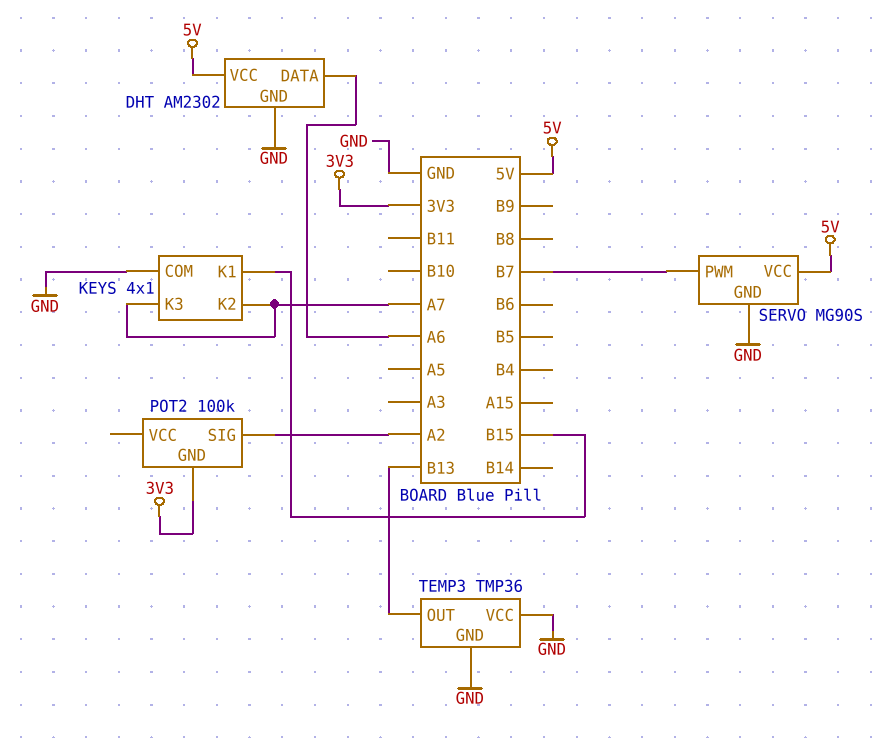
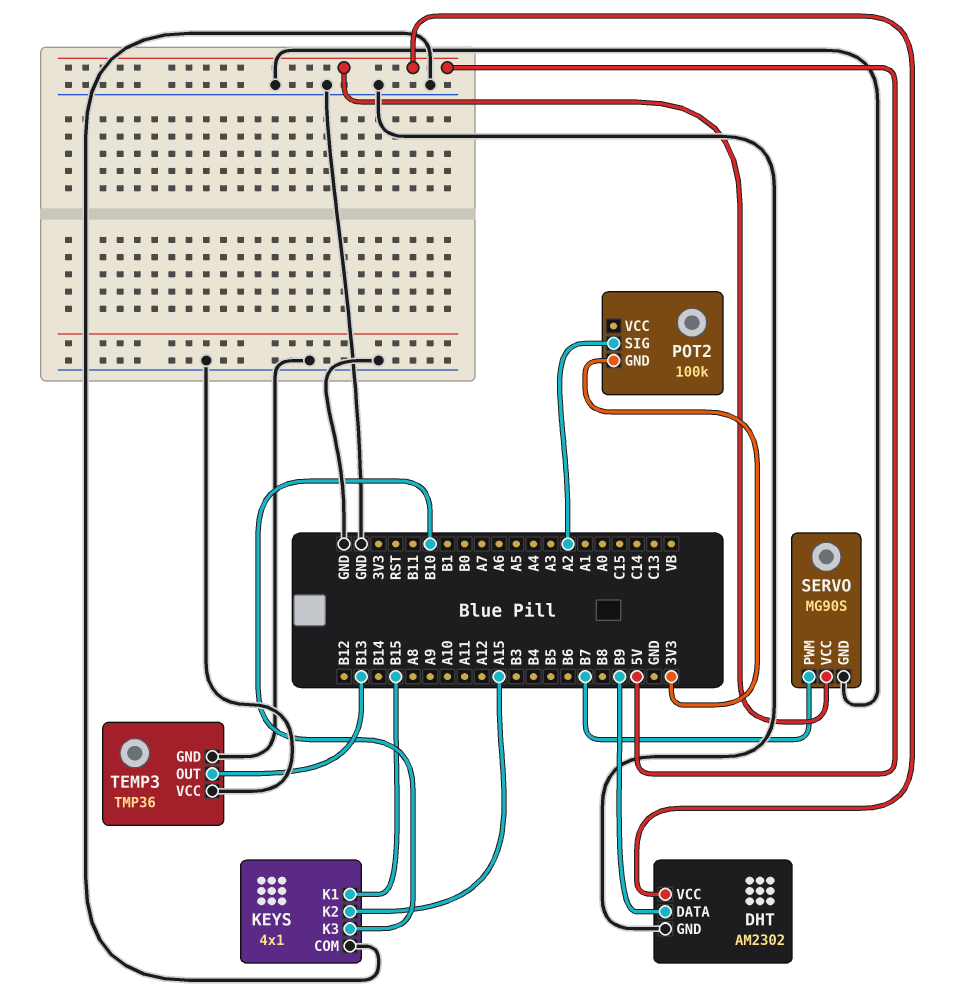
DHT pin DATA: A6 -> B9
KEYS pin K2: A7 -> A15
KEYS pin K3: A7 -> B10

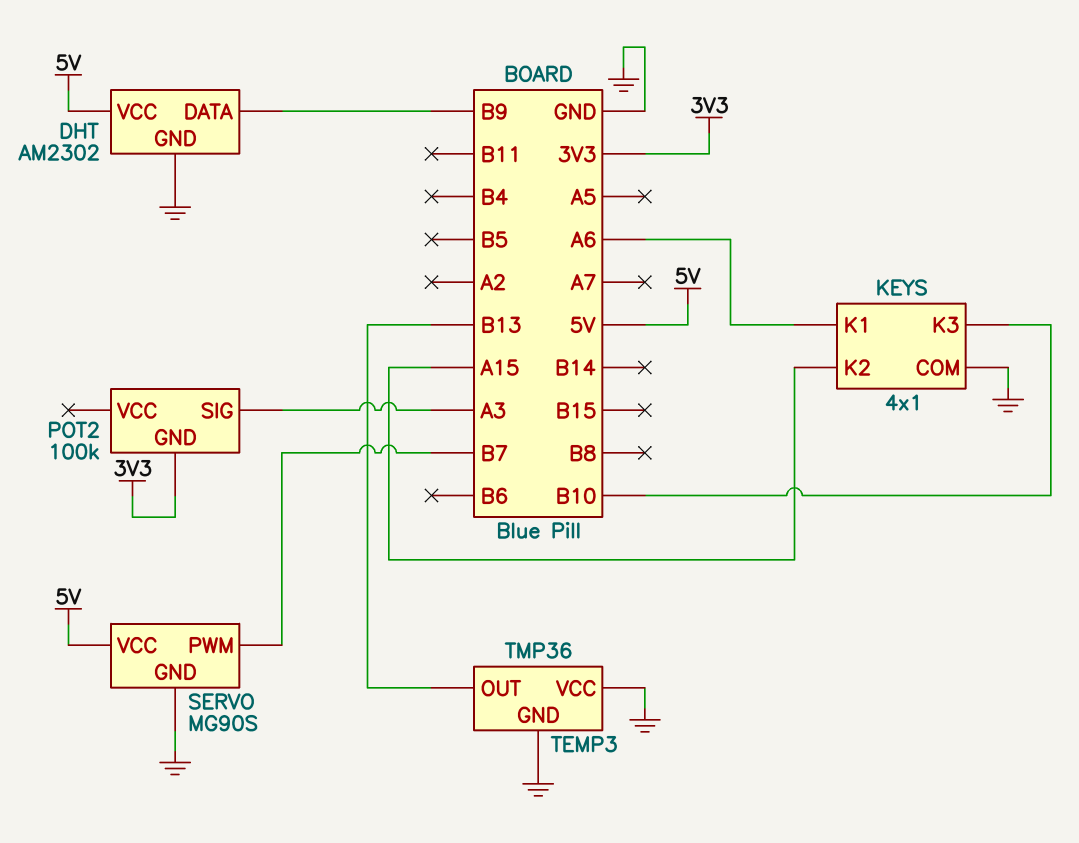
KEYS pin K1: B15 -> A6
POT2 pin SIG: A2 -> A3

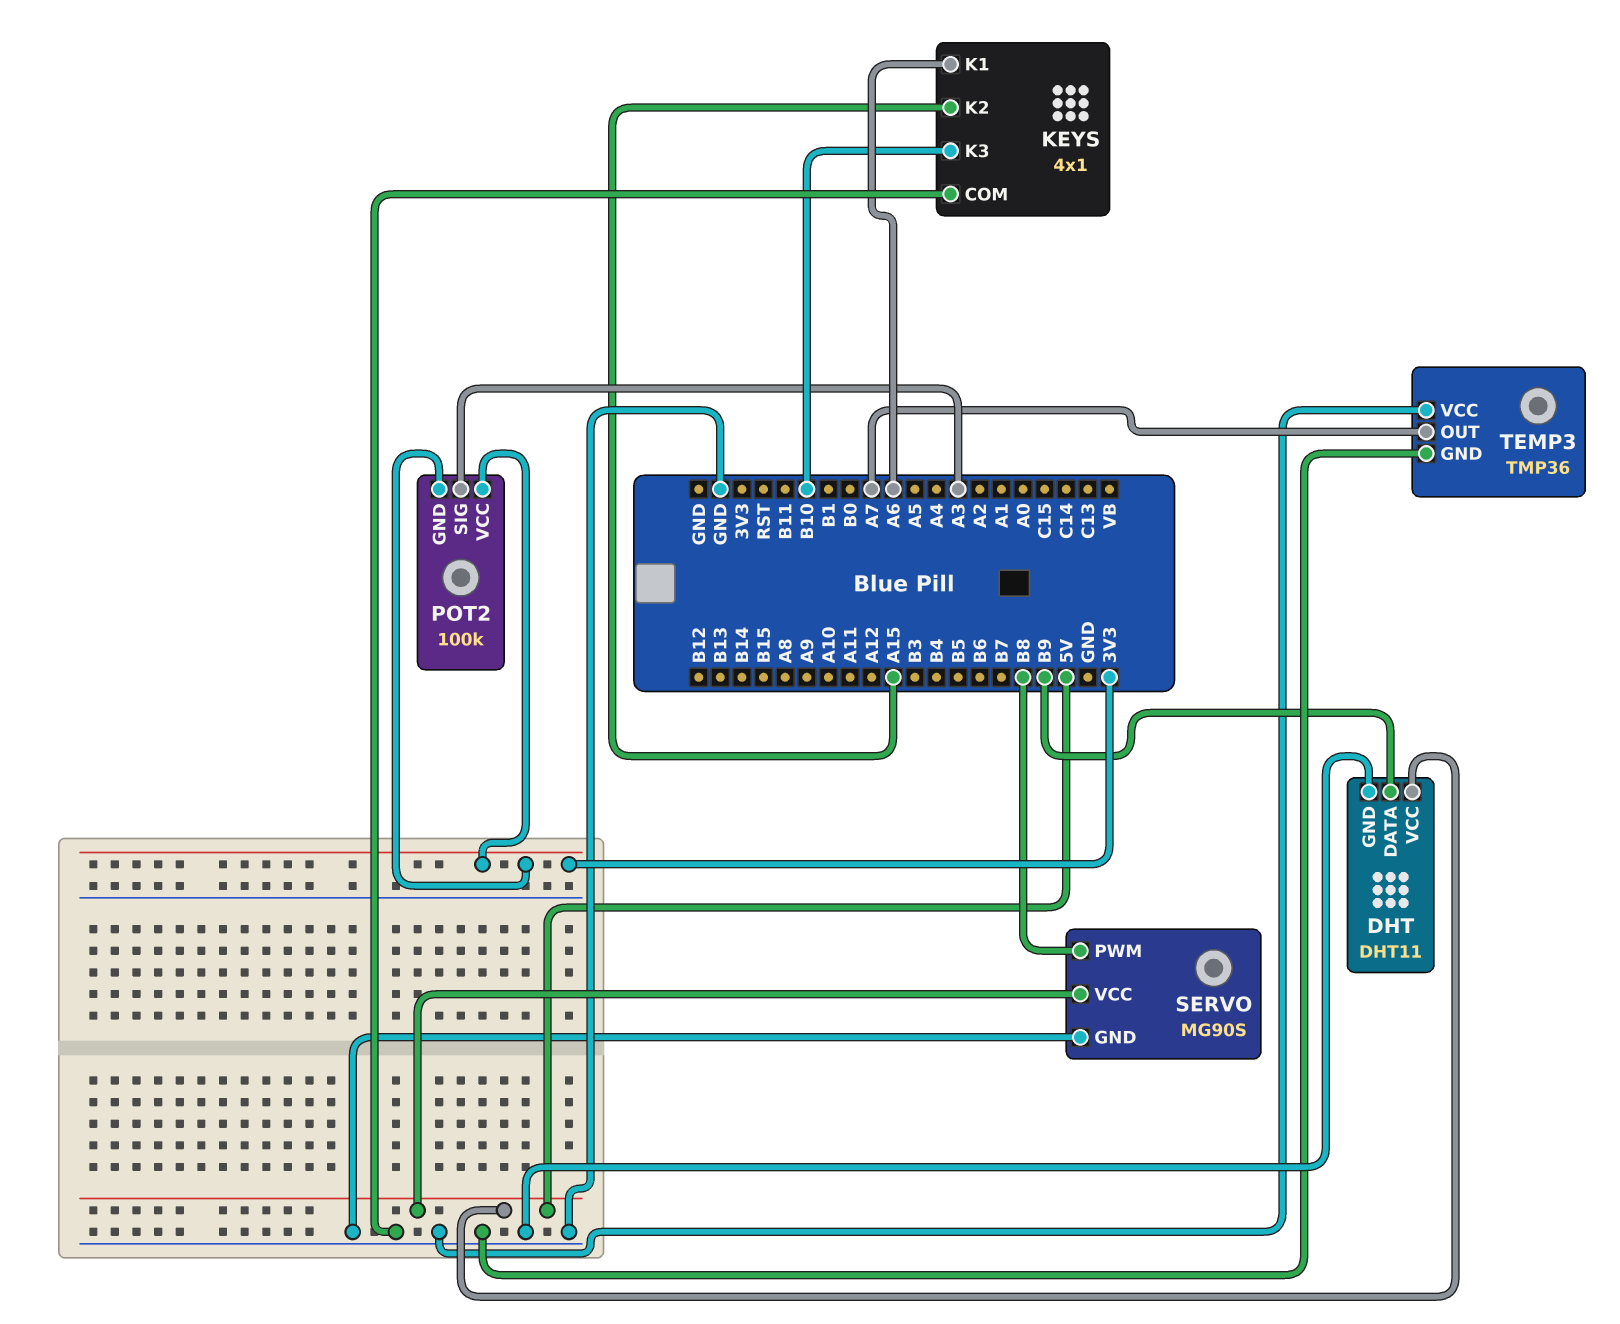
DHT: AM2302 -> DHT11
POT2 pin VCC: none -> 3V3
SERVO pin PWM: B7 -> B8
TEMP3 pin OUT: B13 -> A7

